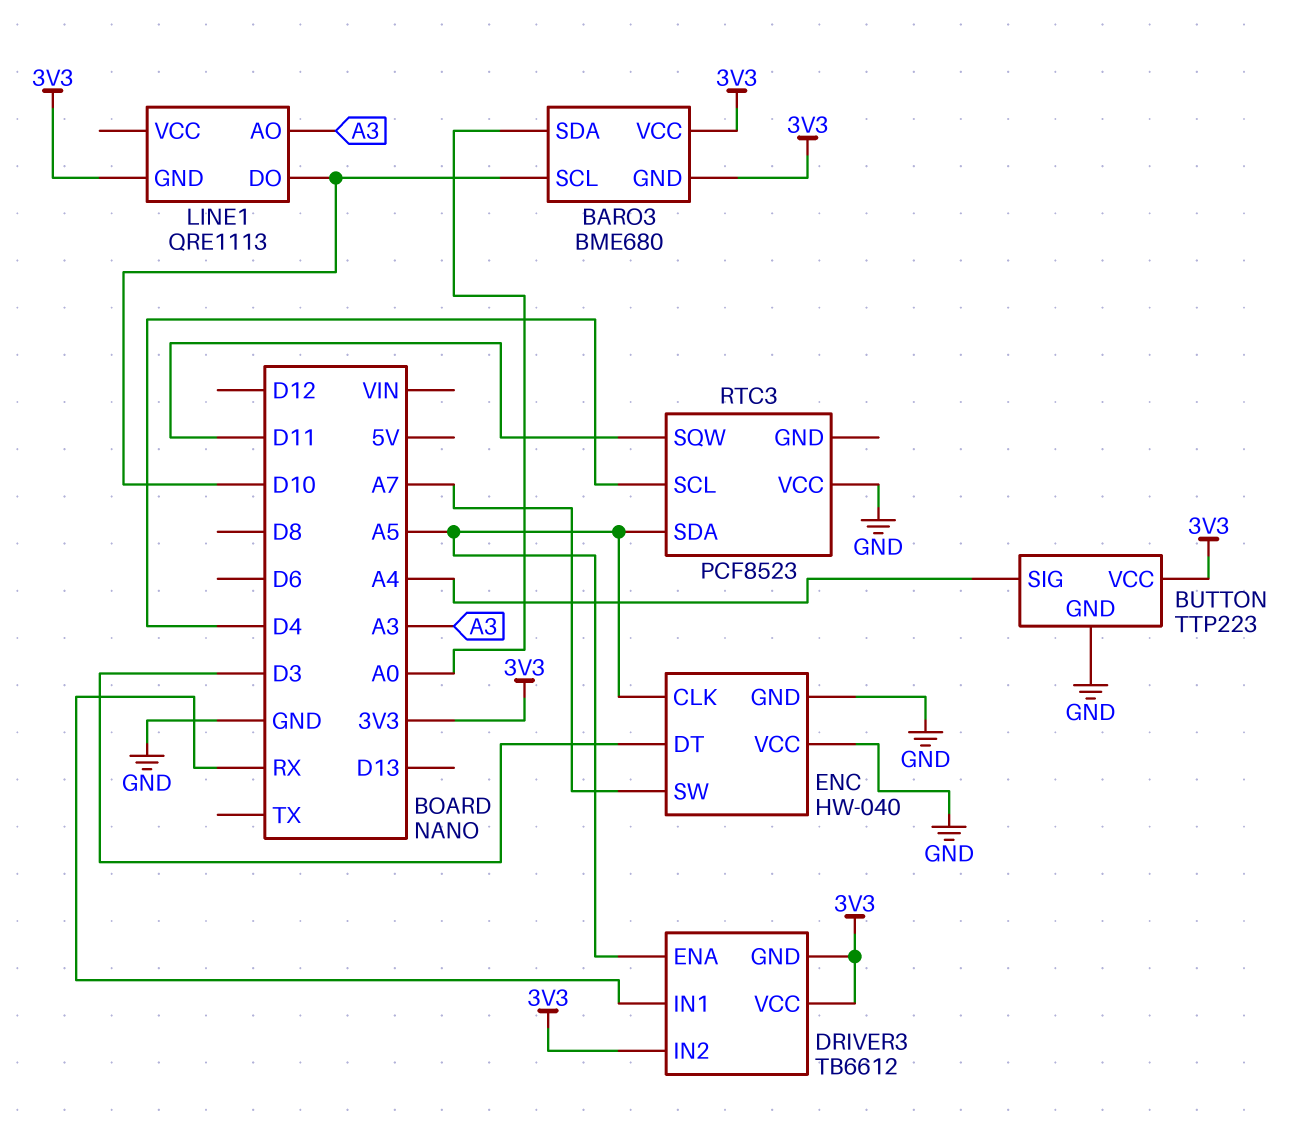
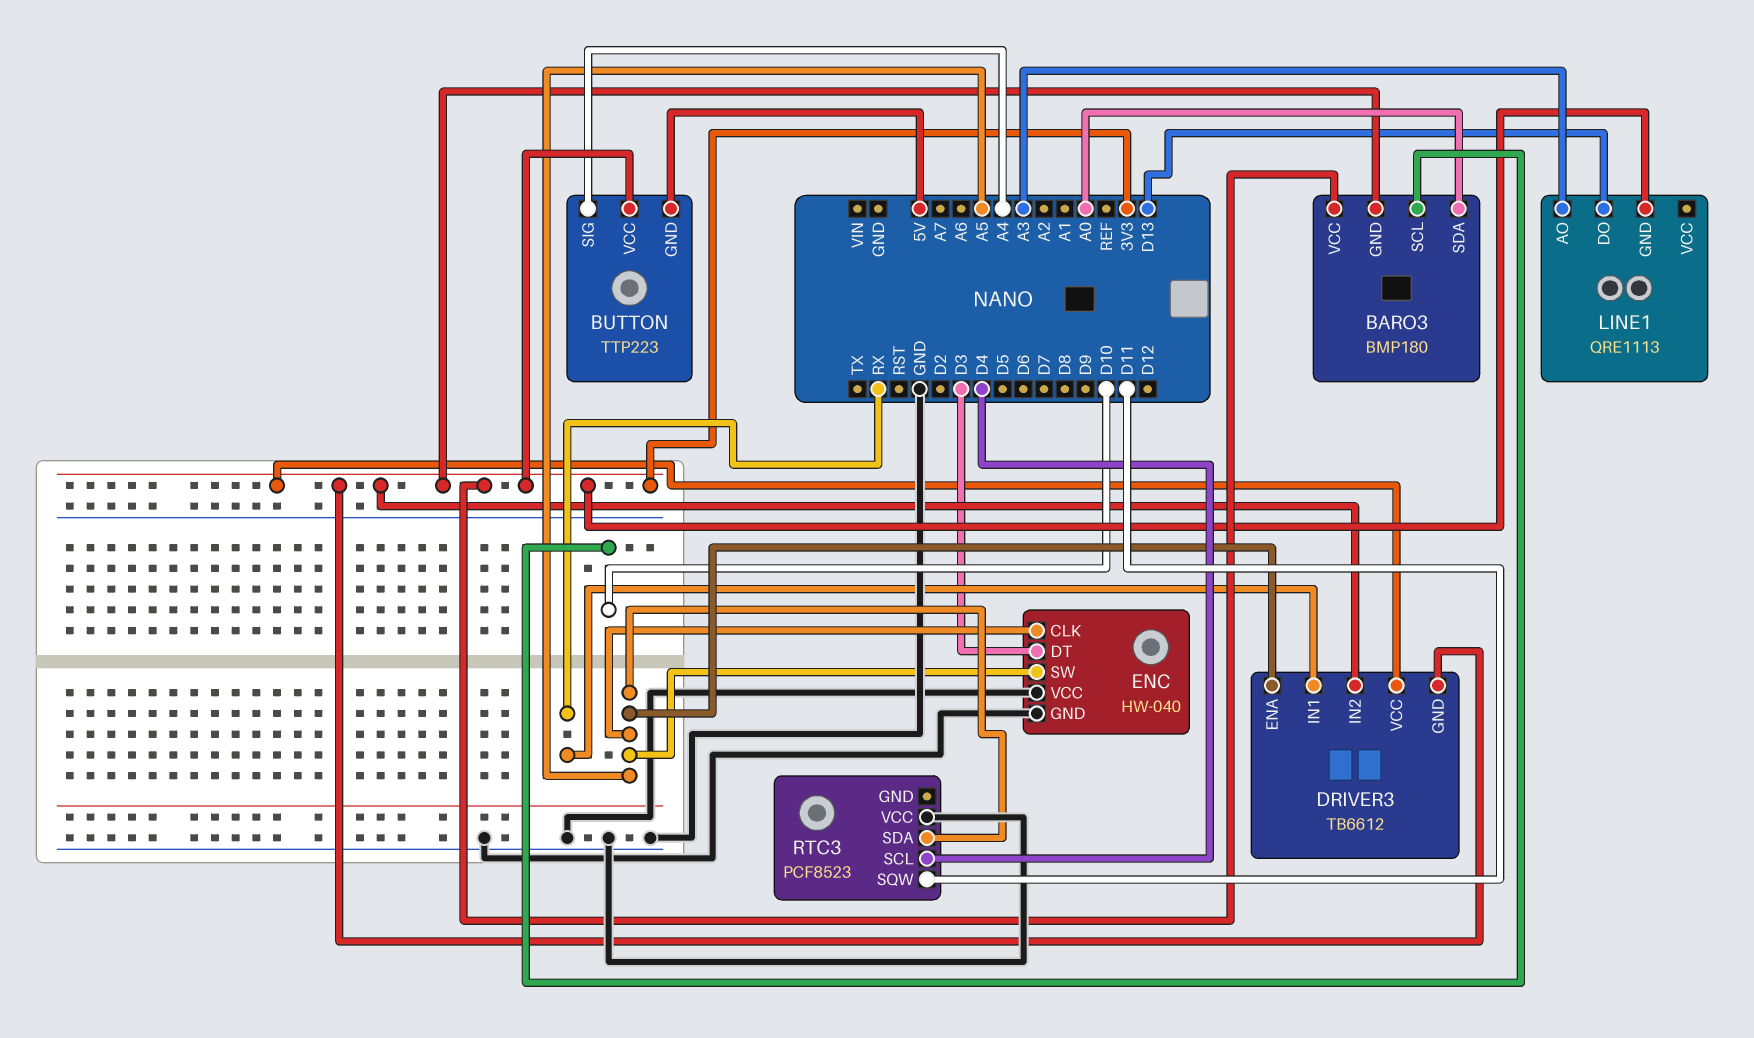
BARO3: BME680 -> BMP180
BUTTON pin GND: GND -> 5V
ENC pin SW: A7 -> A5
LINE1 pin DO: D10 -> D13

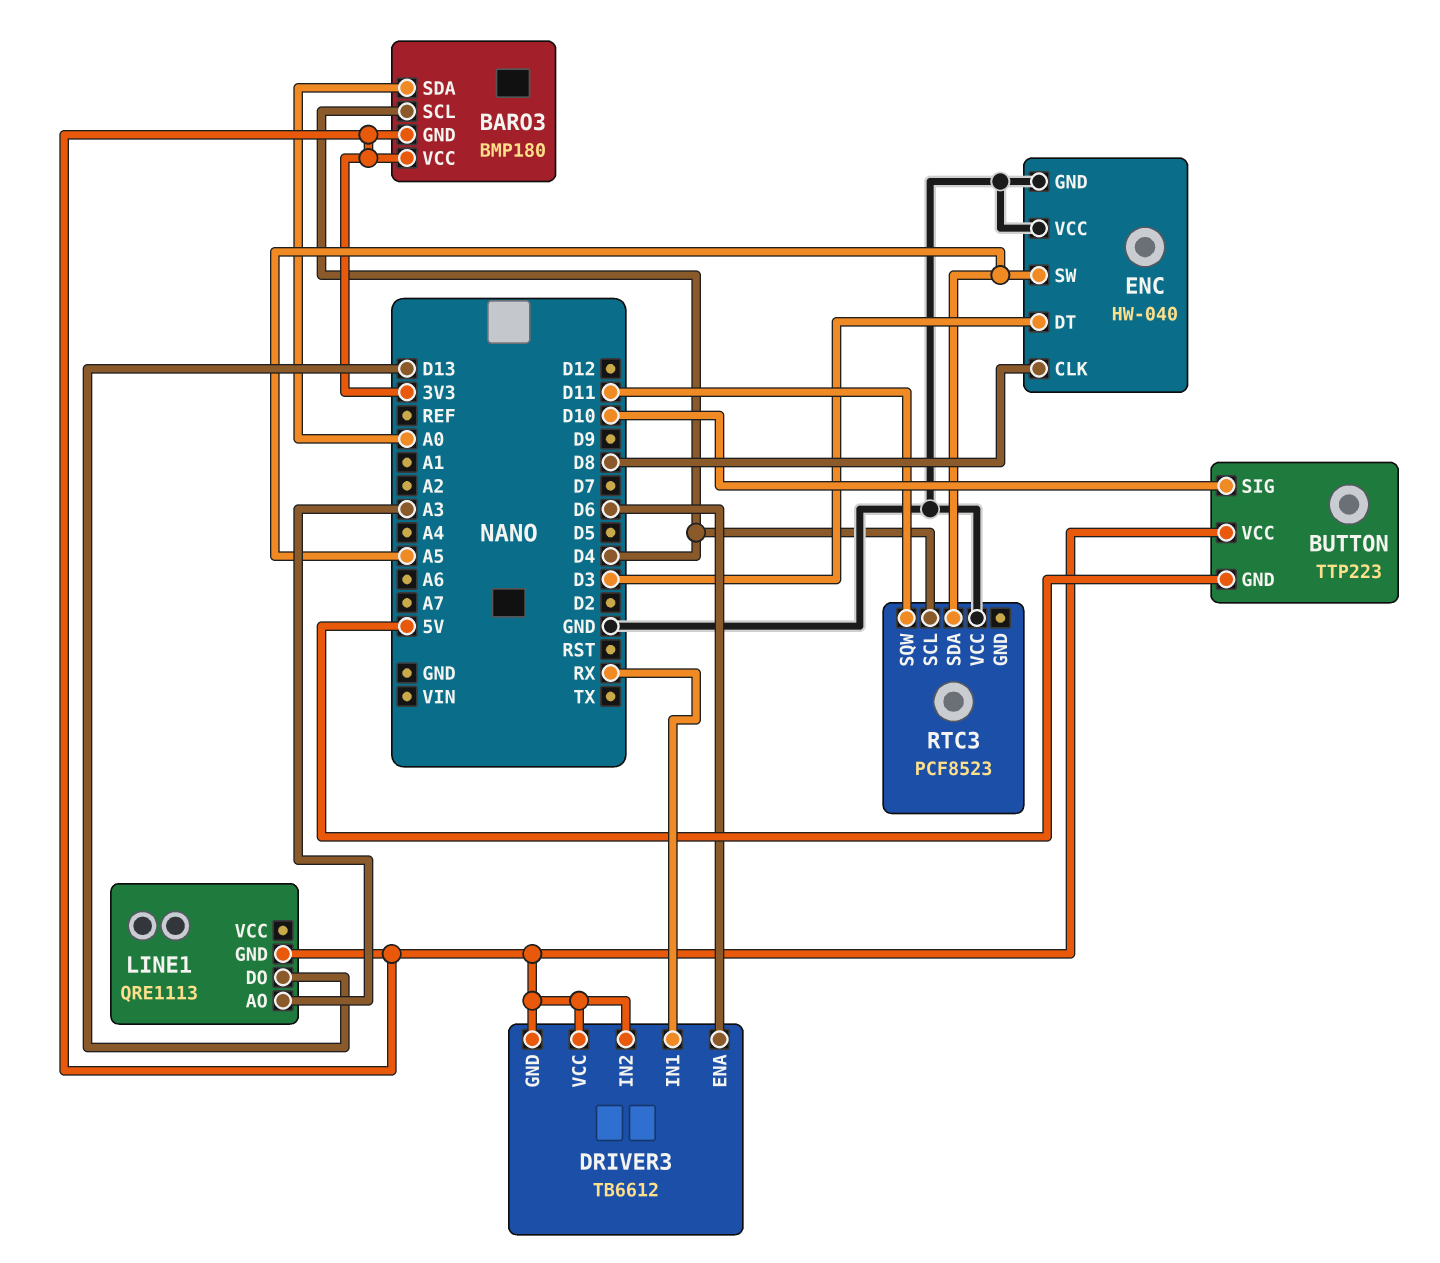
BARO3 pin SCL: D10 -> D4
BUTTON pin SIG: A4 -> D10
DRIVER3 pin ENA: A5 -> D6
ENC pin CLK: A5 -> D8

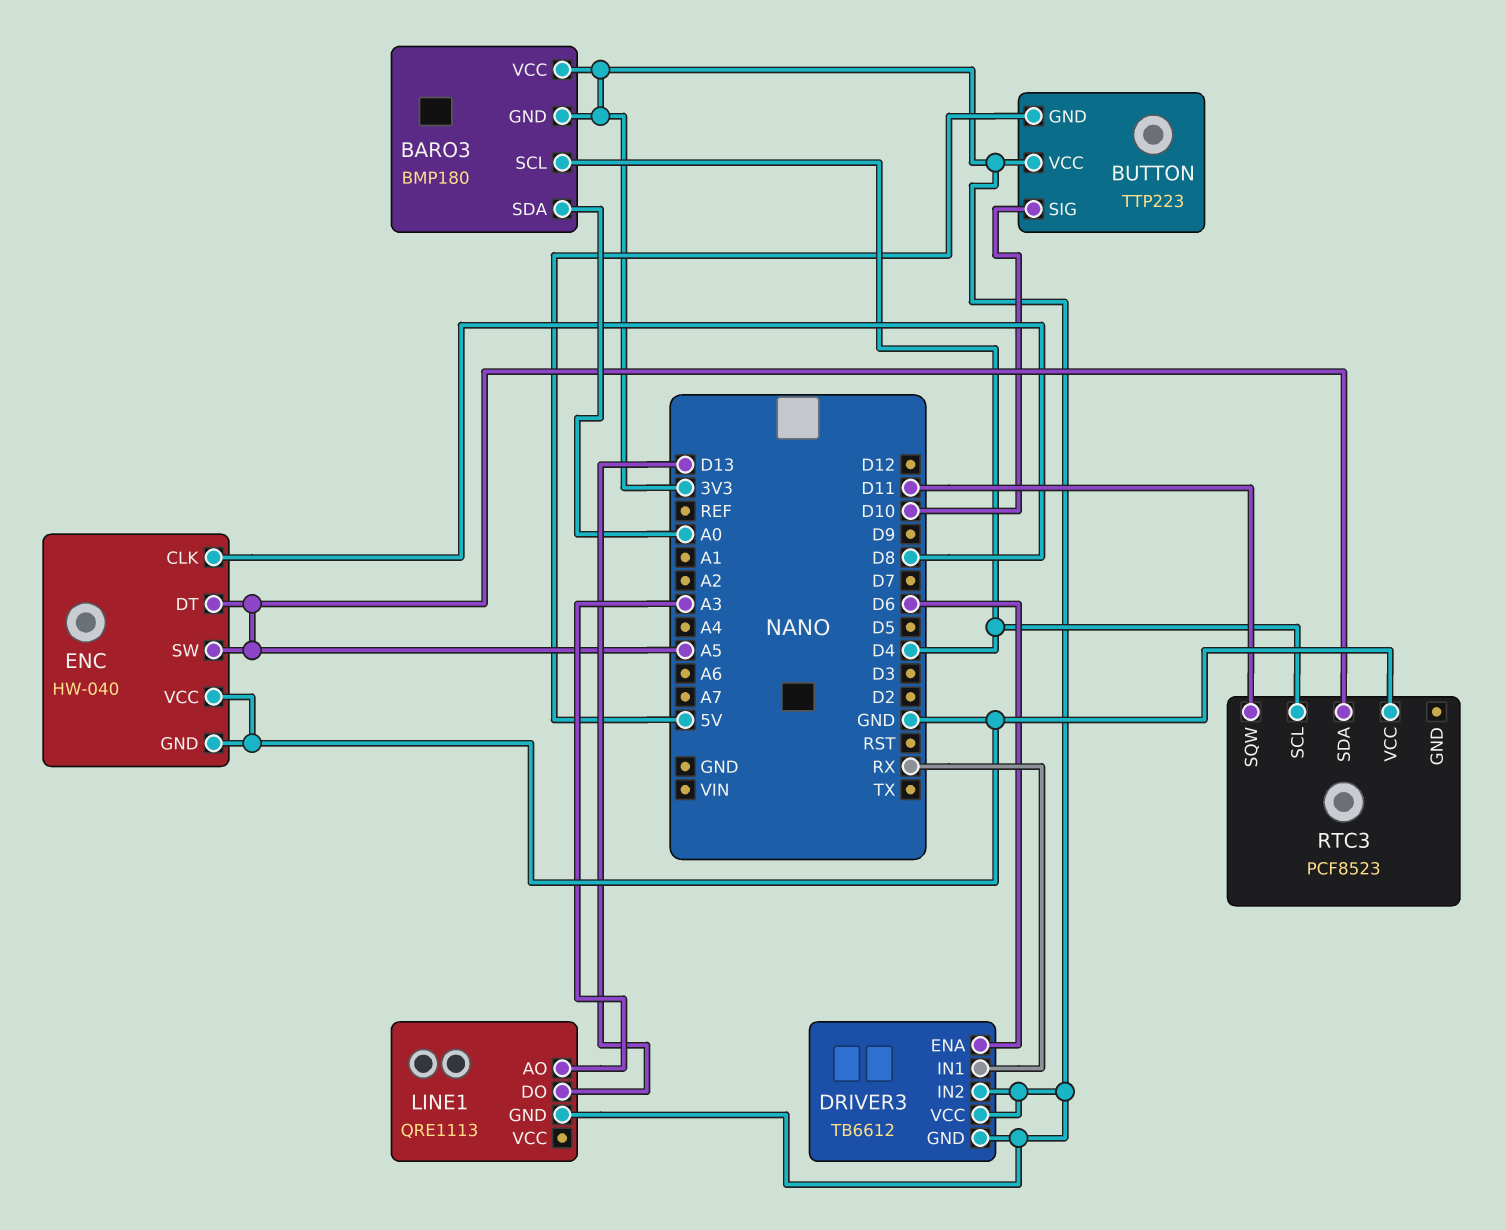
ENC pin DT: D3 -> A5

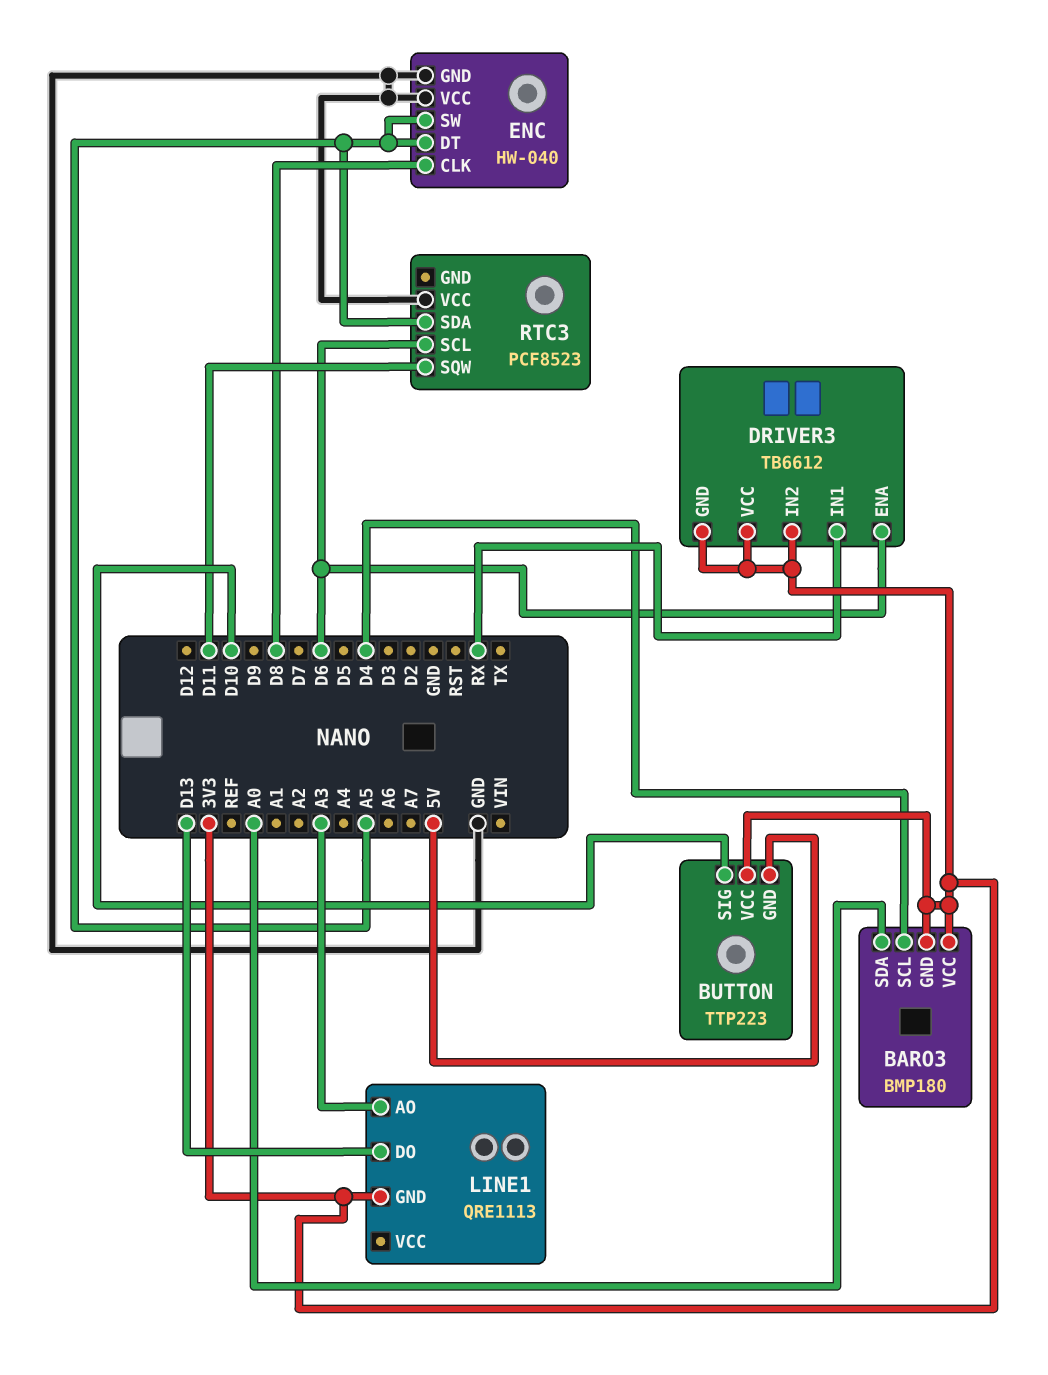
RTC3 pin SCL: D4 -> D6

